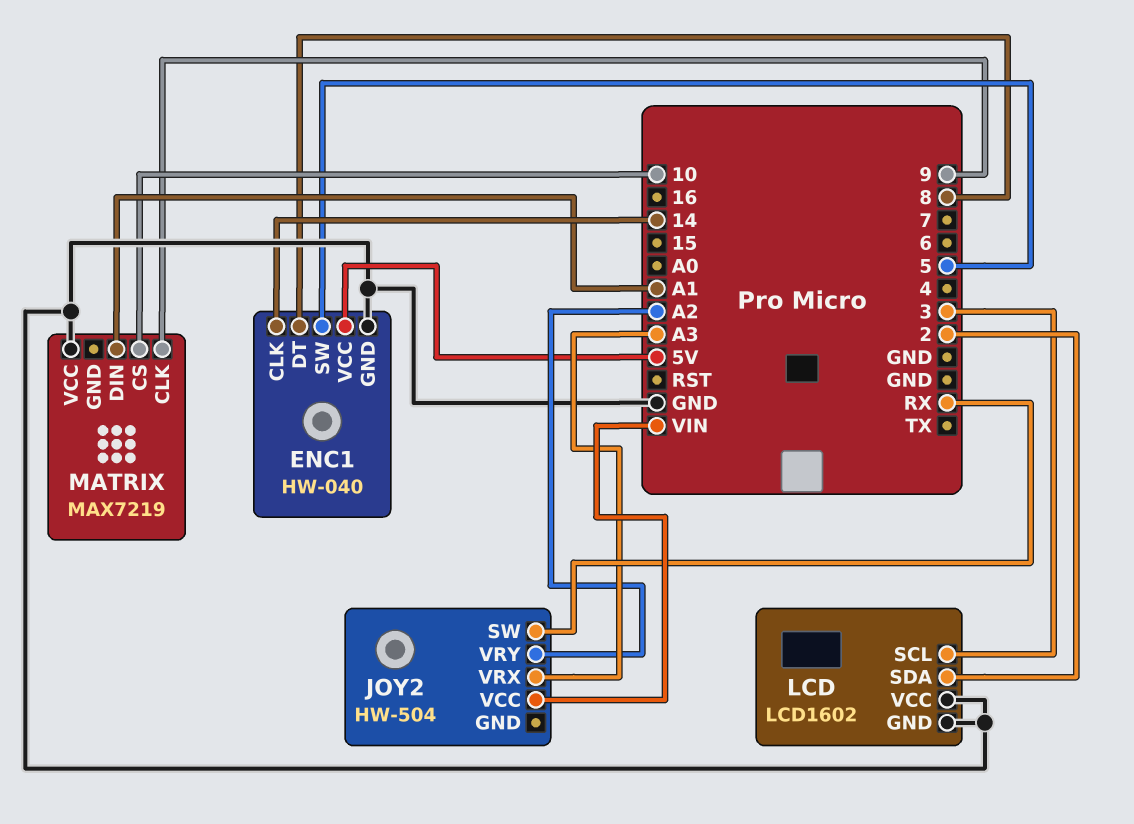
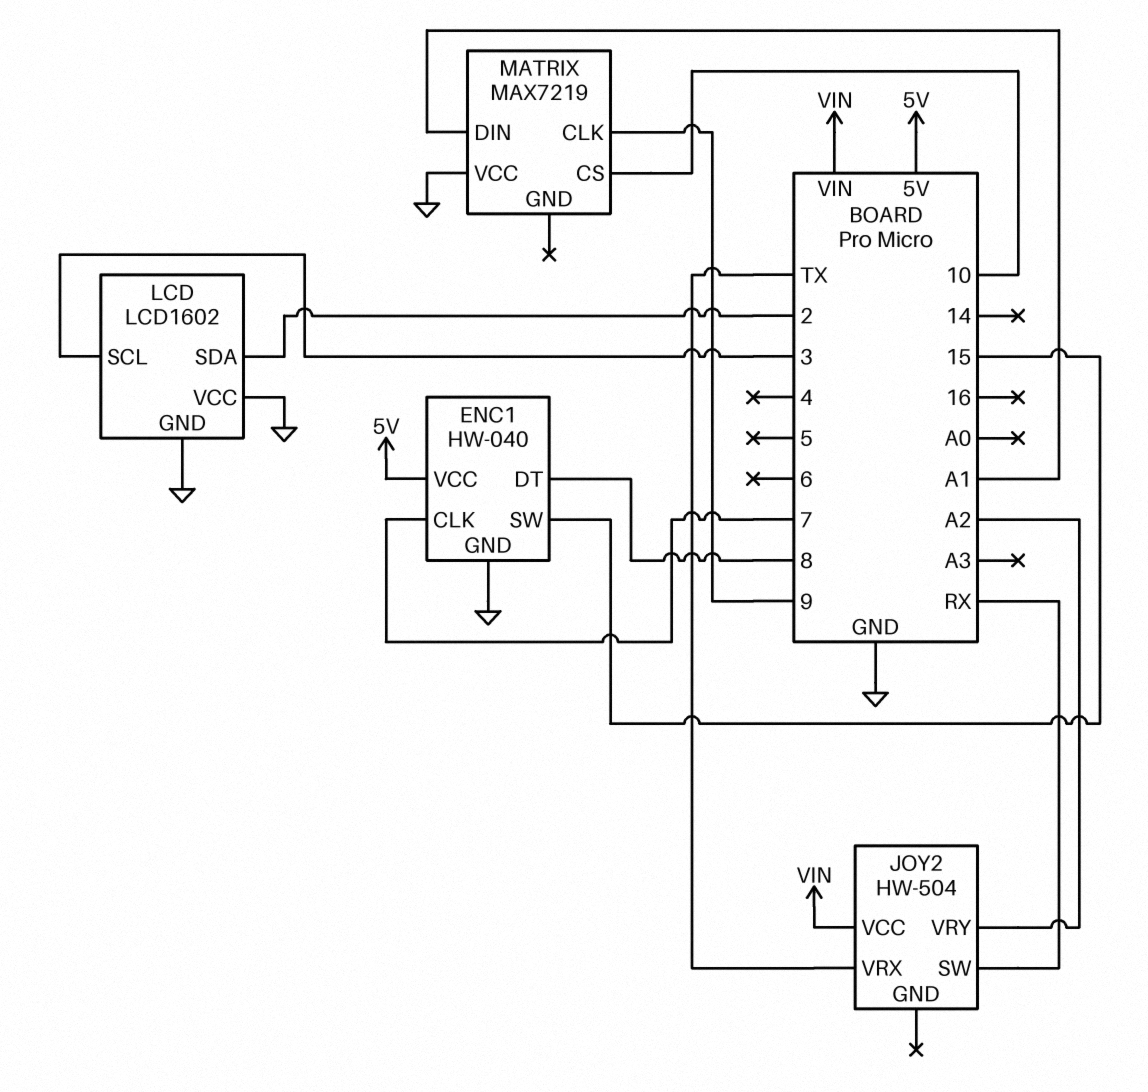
ENC1 pin CLK: 14 -> 7
ENC1 pin SW: 5 -> 15
JOY2 pin VRX: A3 -> TX

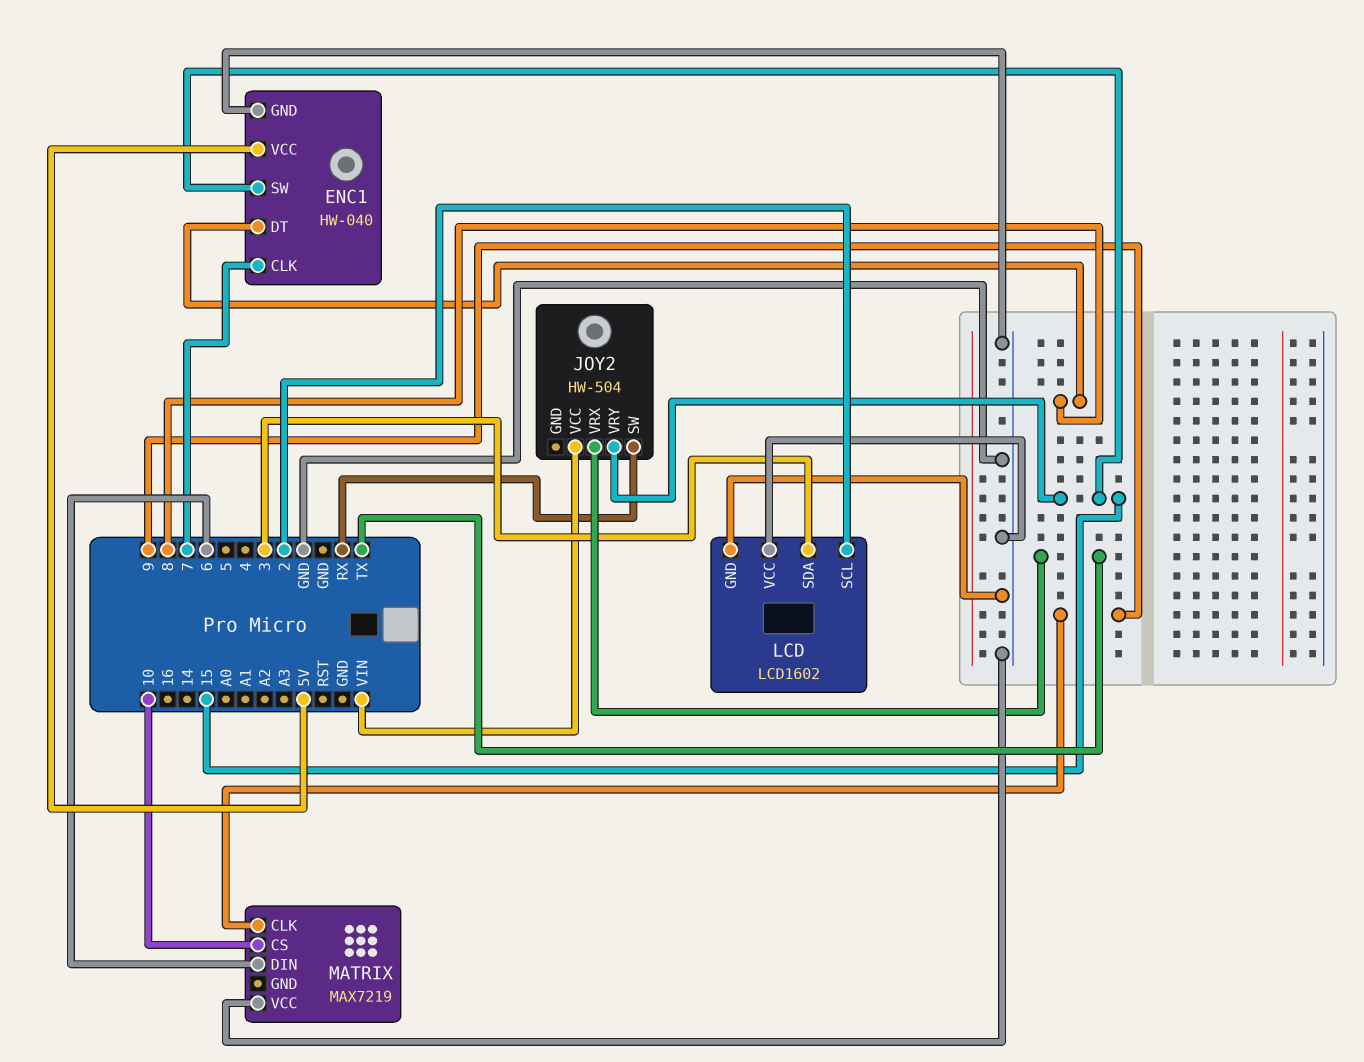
JOY2 pin VRY: A2 -> 15
LCD pin SCL: 3 -> 2
LCD pin SDA: 2 -> 3
MATRIX pin DIN: A1 -> 6

